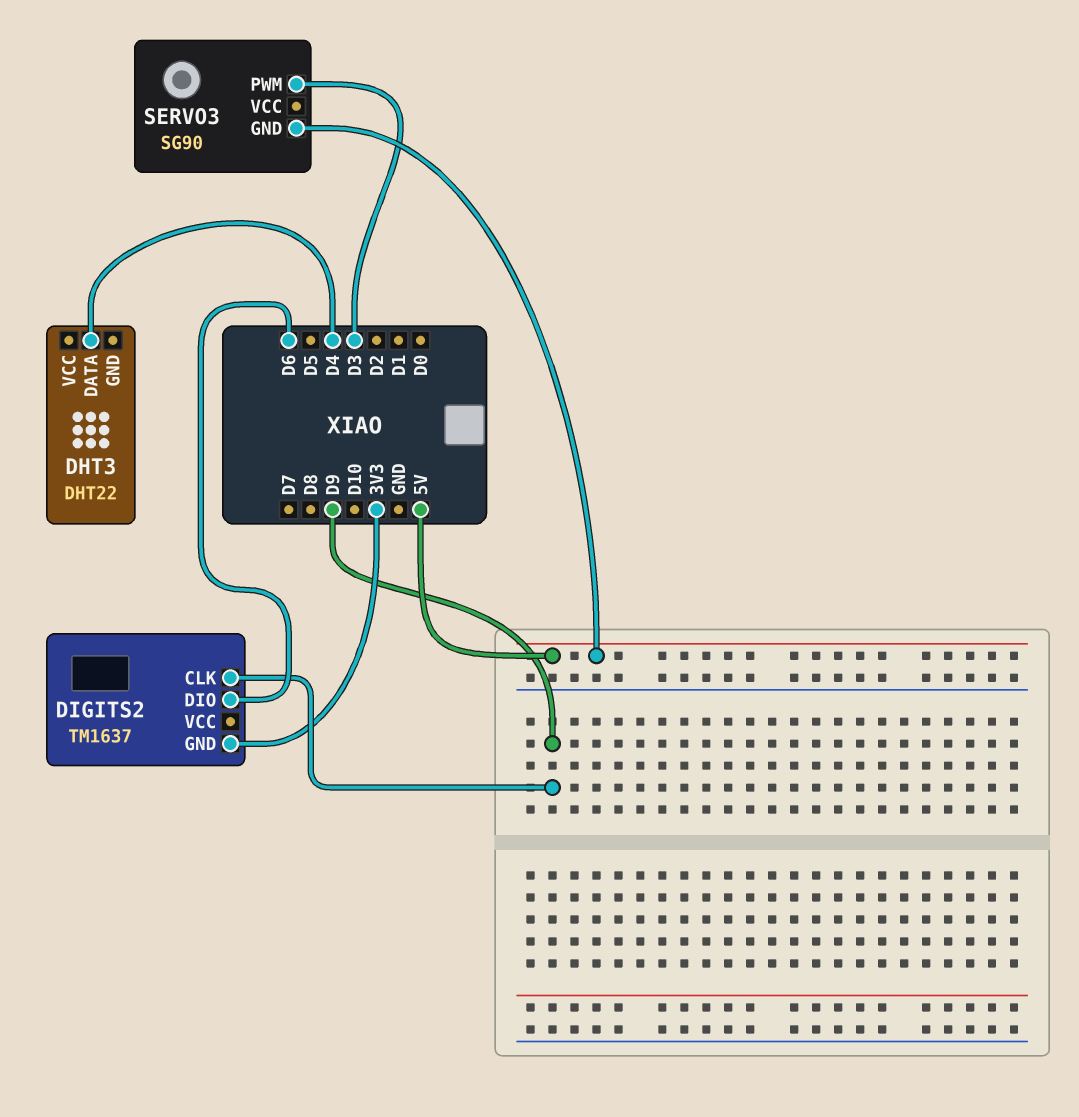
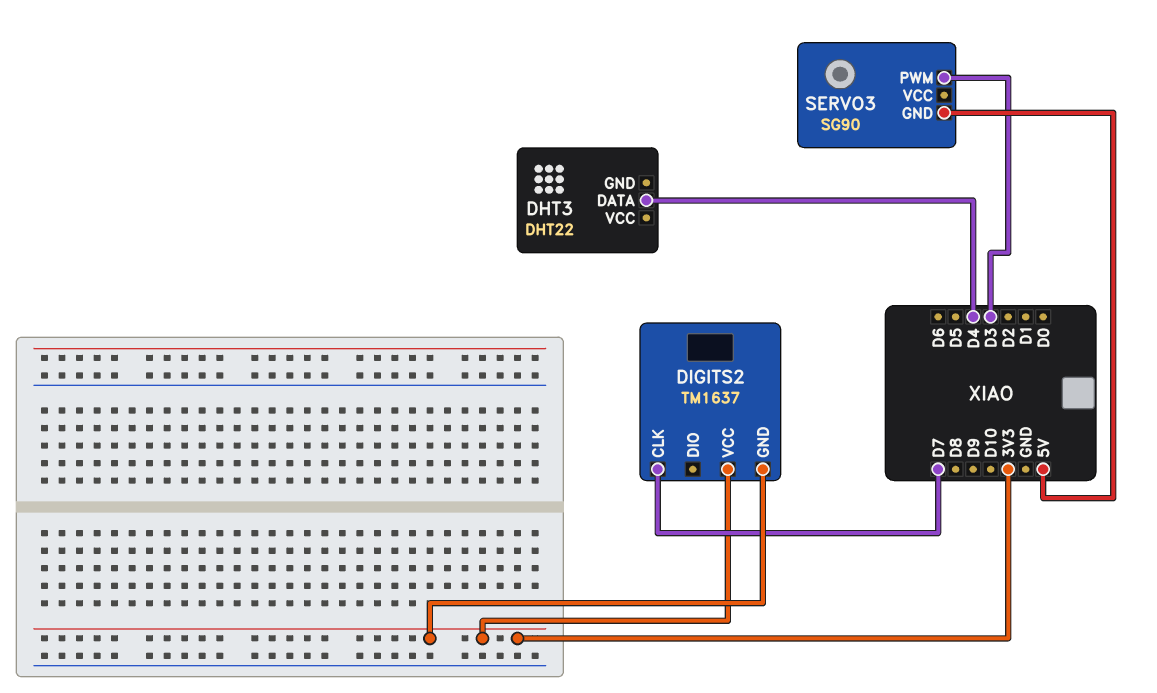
DIGITS2 pin CLK: D9 -> D7
DIGITS2 pin DIO: D6 -> none
DIGITS2 pin VCC: none -> 3V3

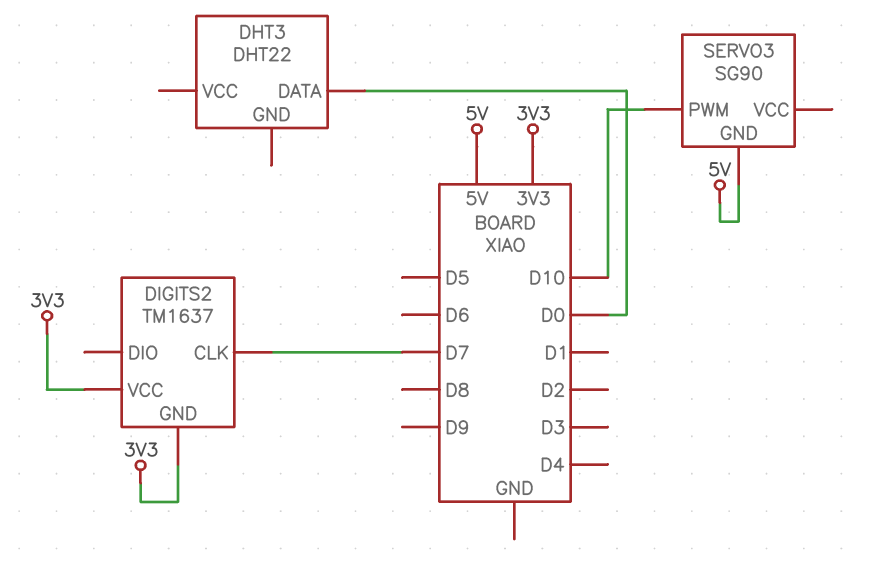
DHT3 pin DATA: D4 -> D0
SERVO3 pin PWM: D3 -> D10

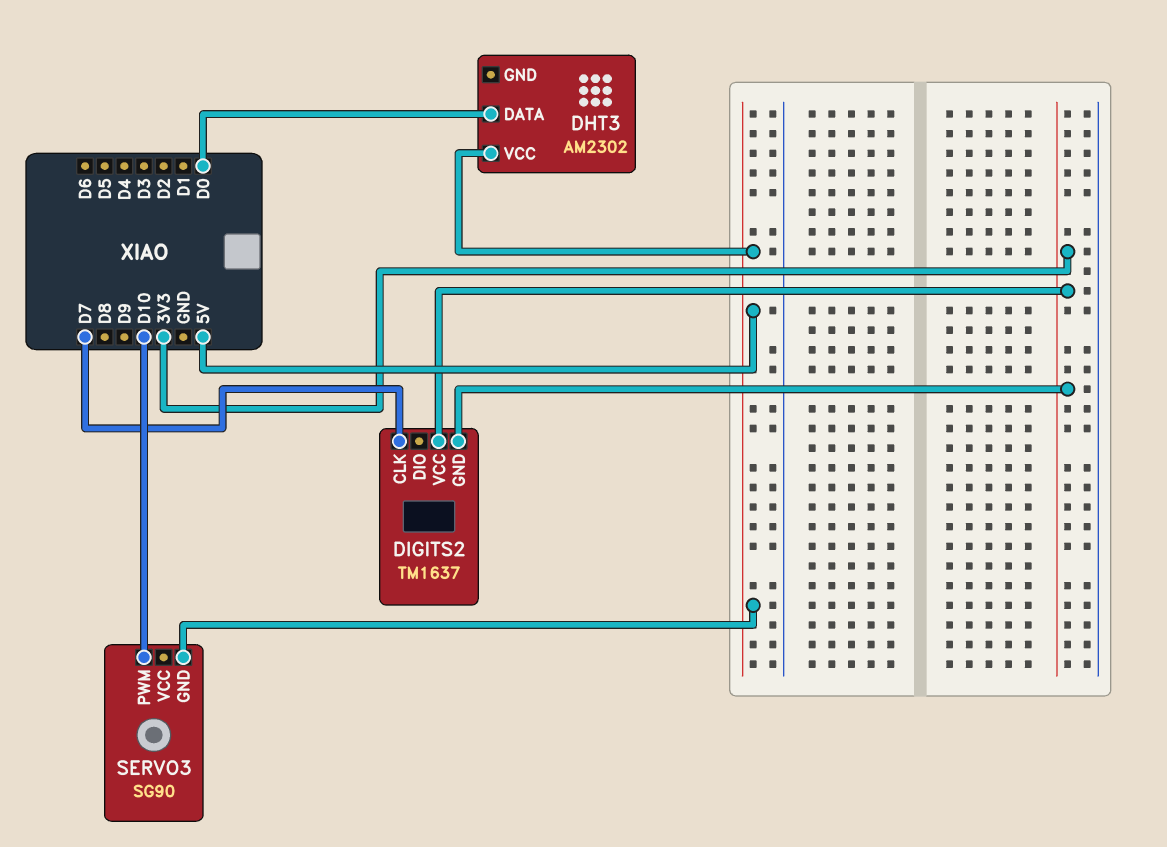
DHT3: DHT22 -> AM2302
DHT3 pin VCC: none -> 5V

